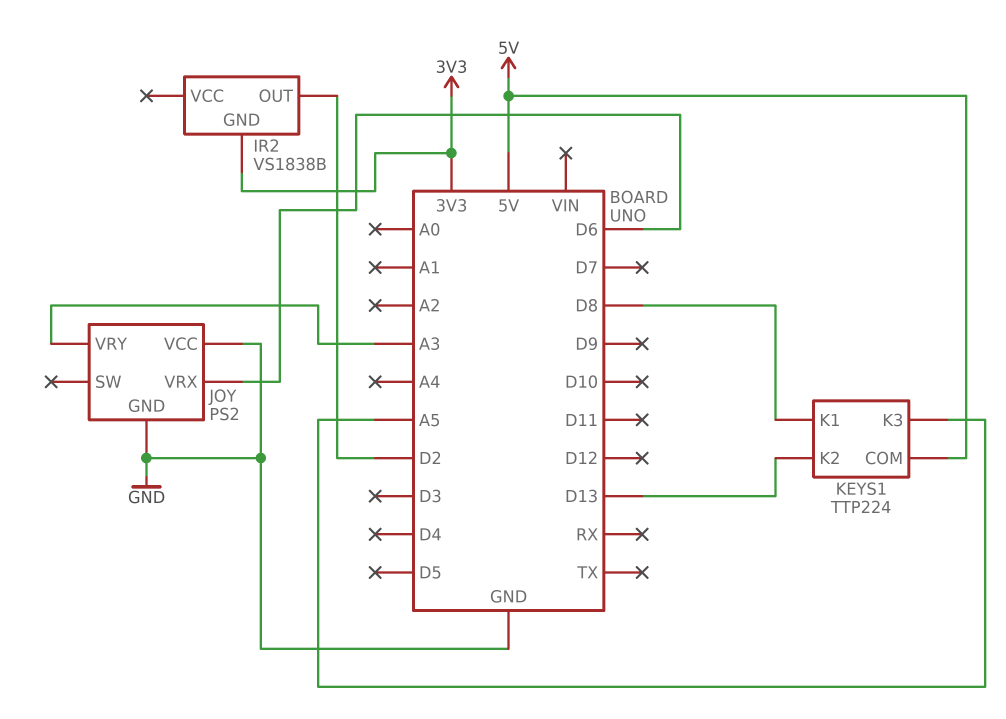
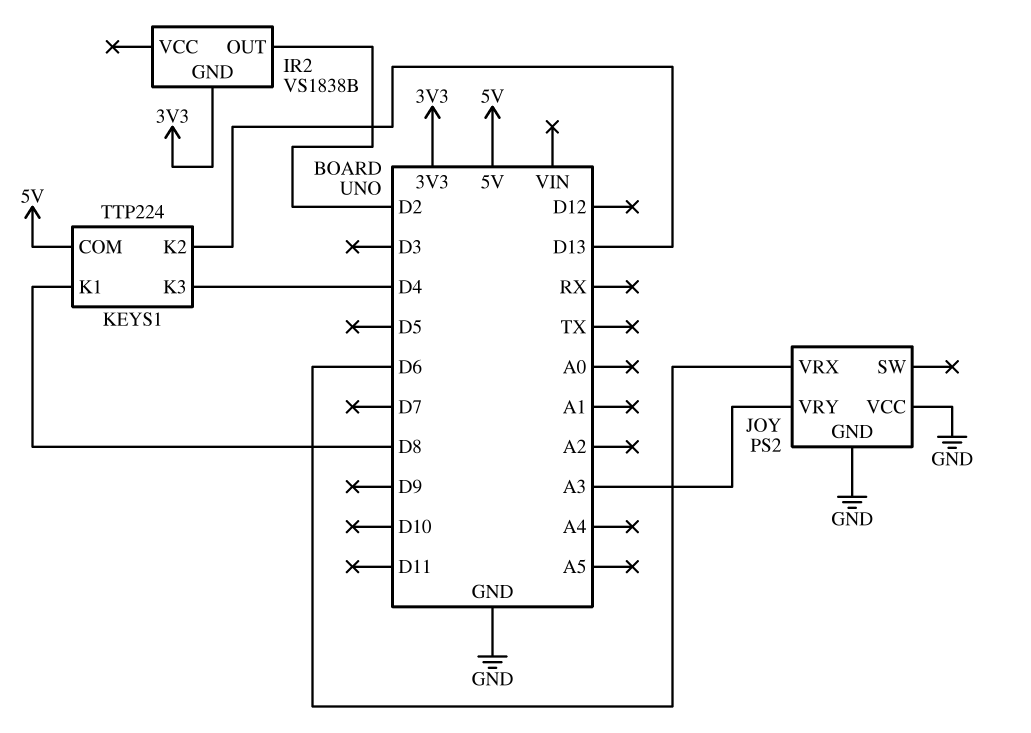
KEYS1 pin K3: A5 -> D4

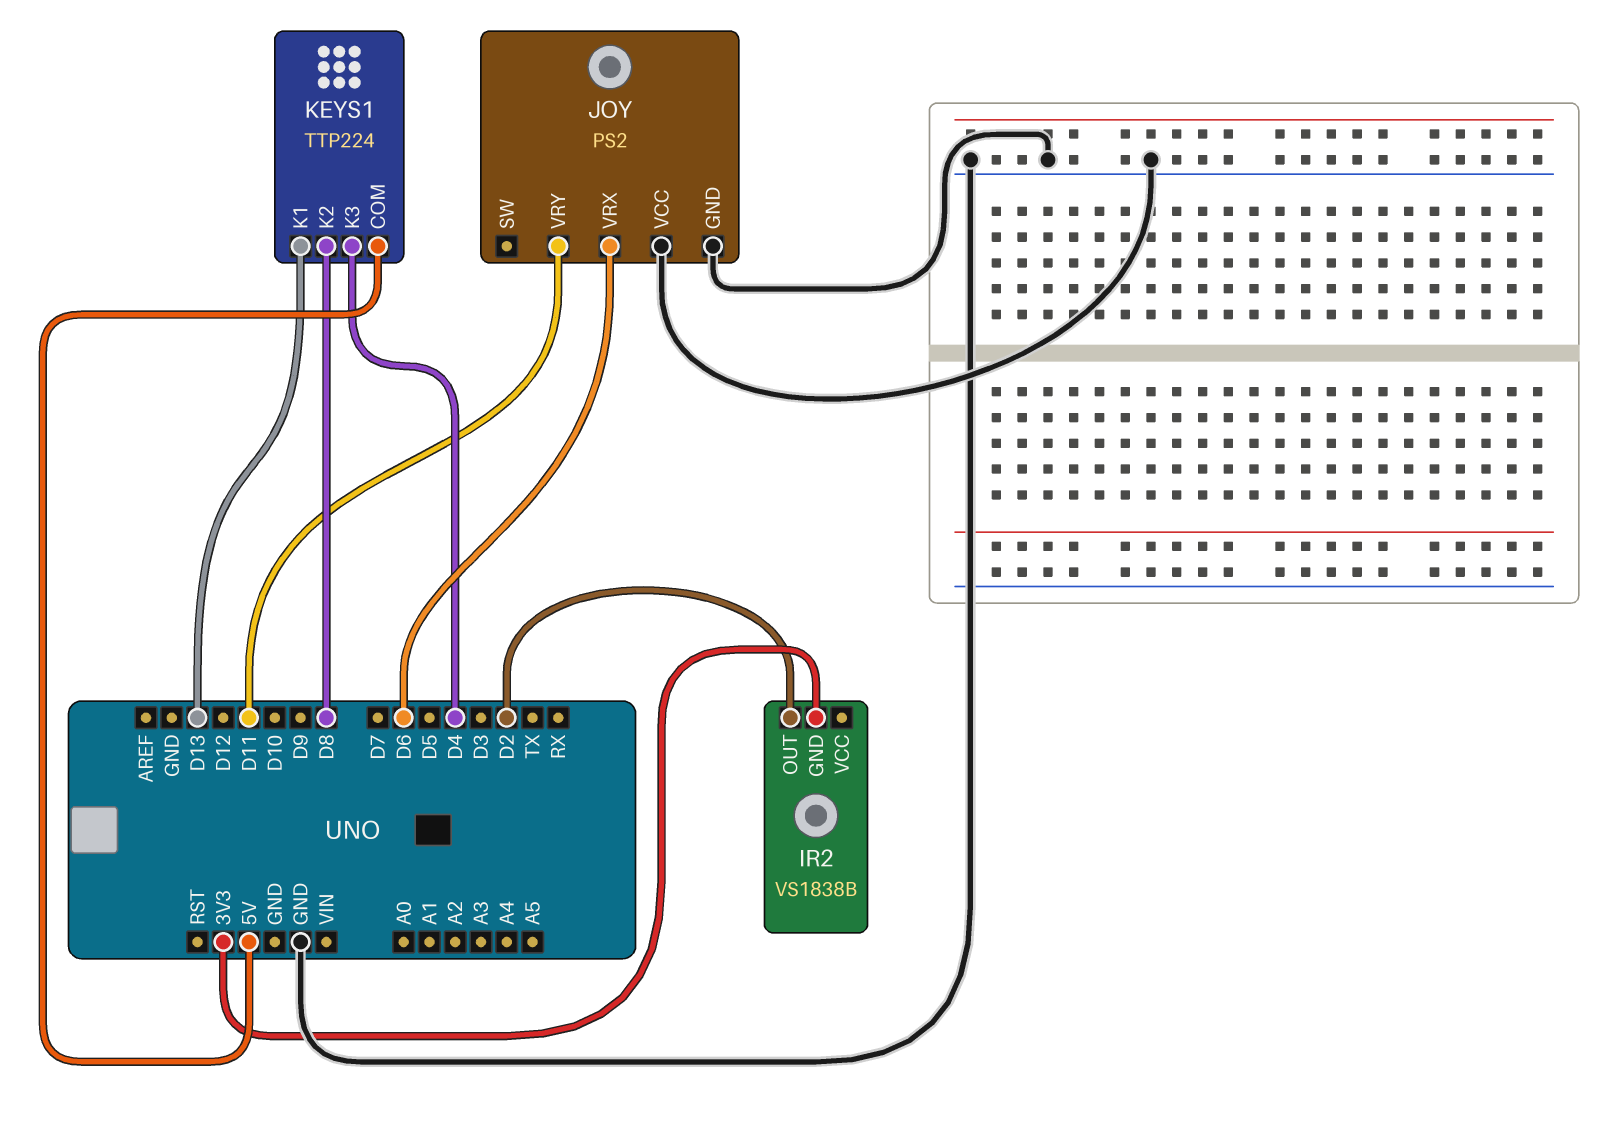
JOY pin VRY: A3 -> D11
KEYS1 pin K1: D8 -> D13
KEYS1 pin K2: D13 -> D8

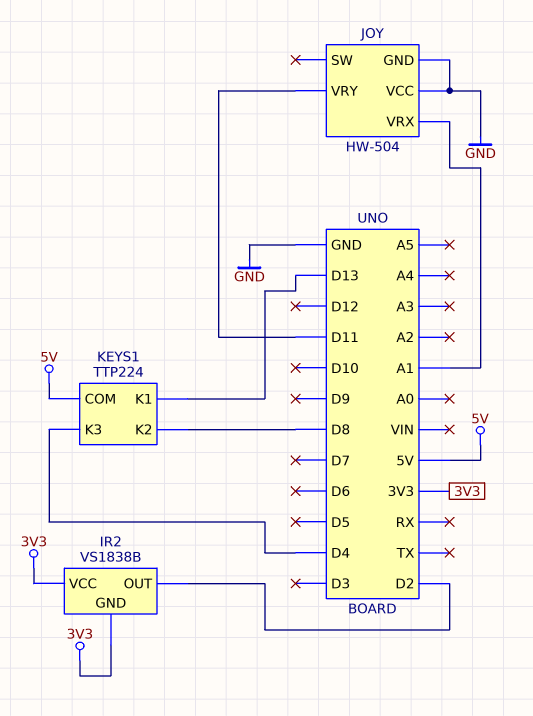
IR2 pin VCC: none -> 3V3
JOY: PS2 -> HW-504
JOY pin VRX: D6 -> A1

